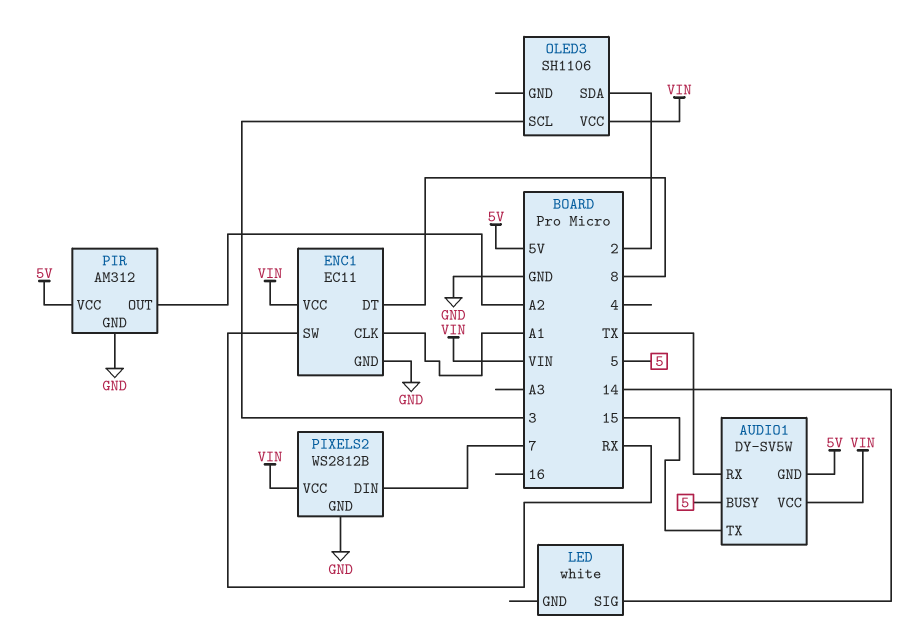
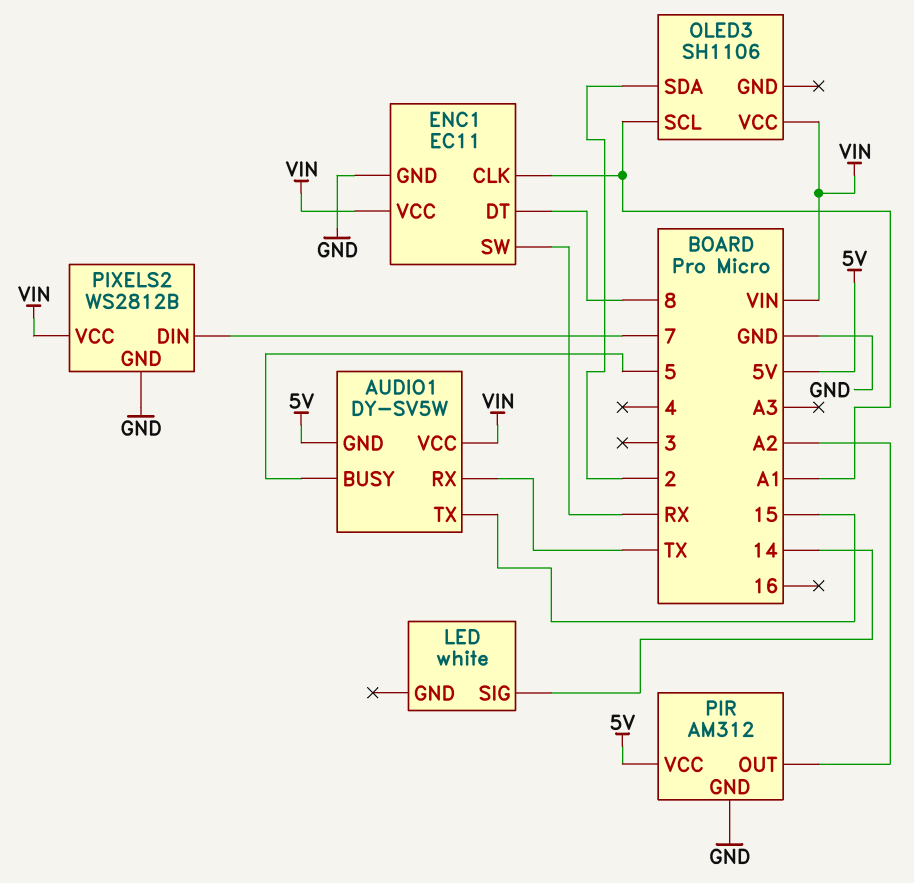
OLED3 pin SCL: 3 -> A1

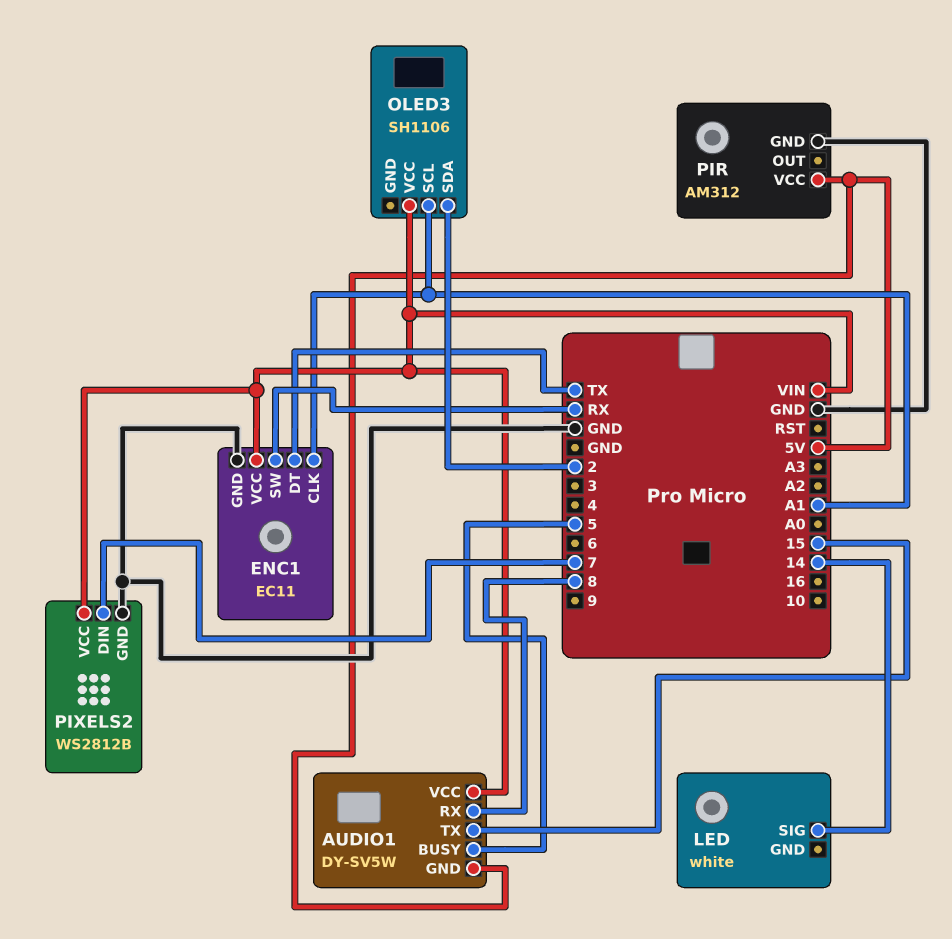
AUDIO1 pin RX: TX -> 8
ENC1 pin DT: 8 -> TX
PIR pin OUT: A2 -> none

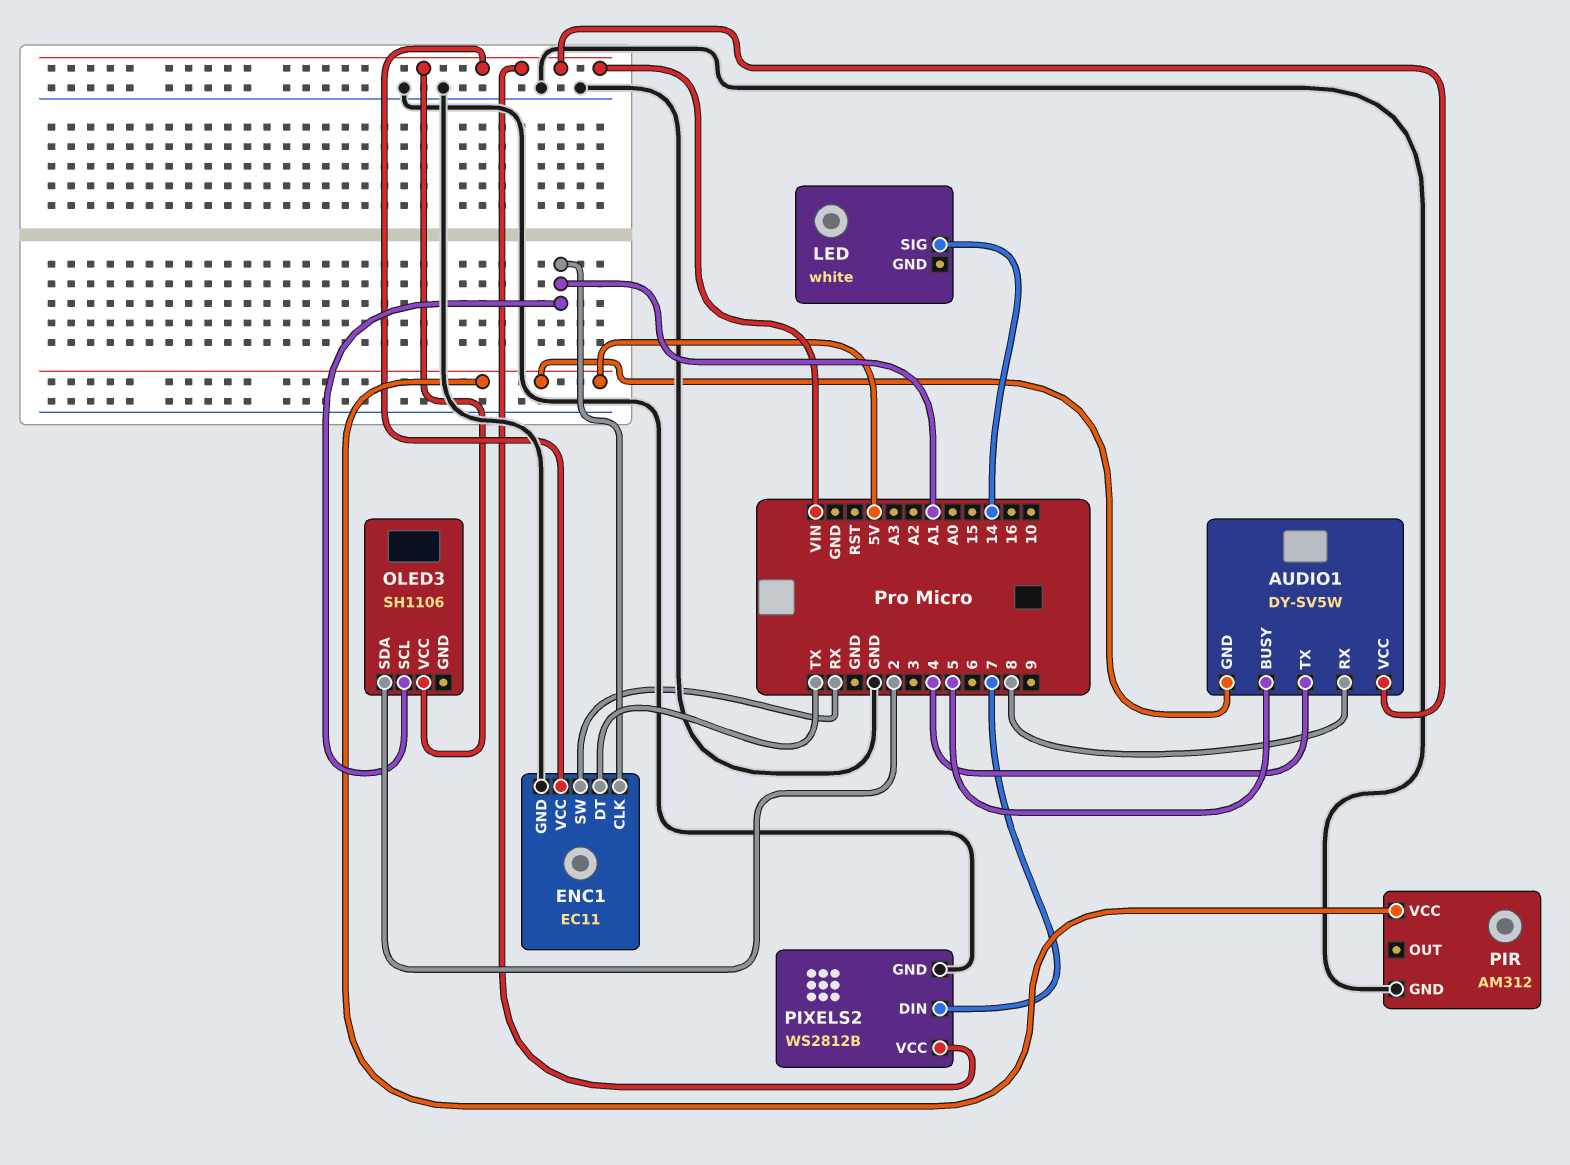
AUDIO1 pin TX: 15 -> 4

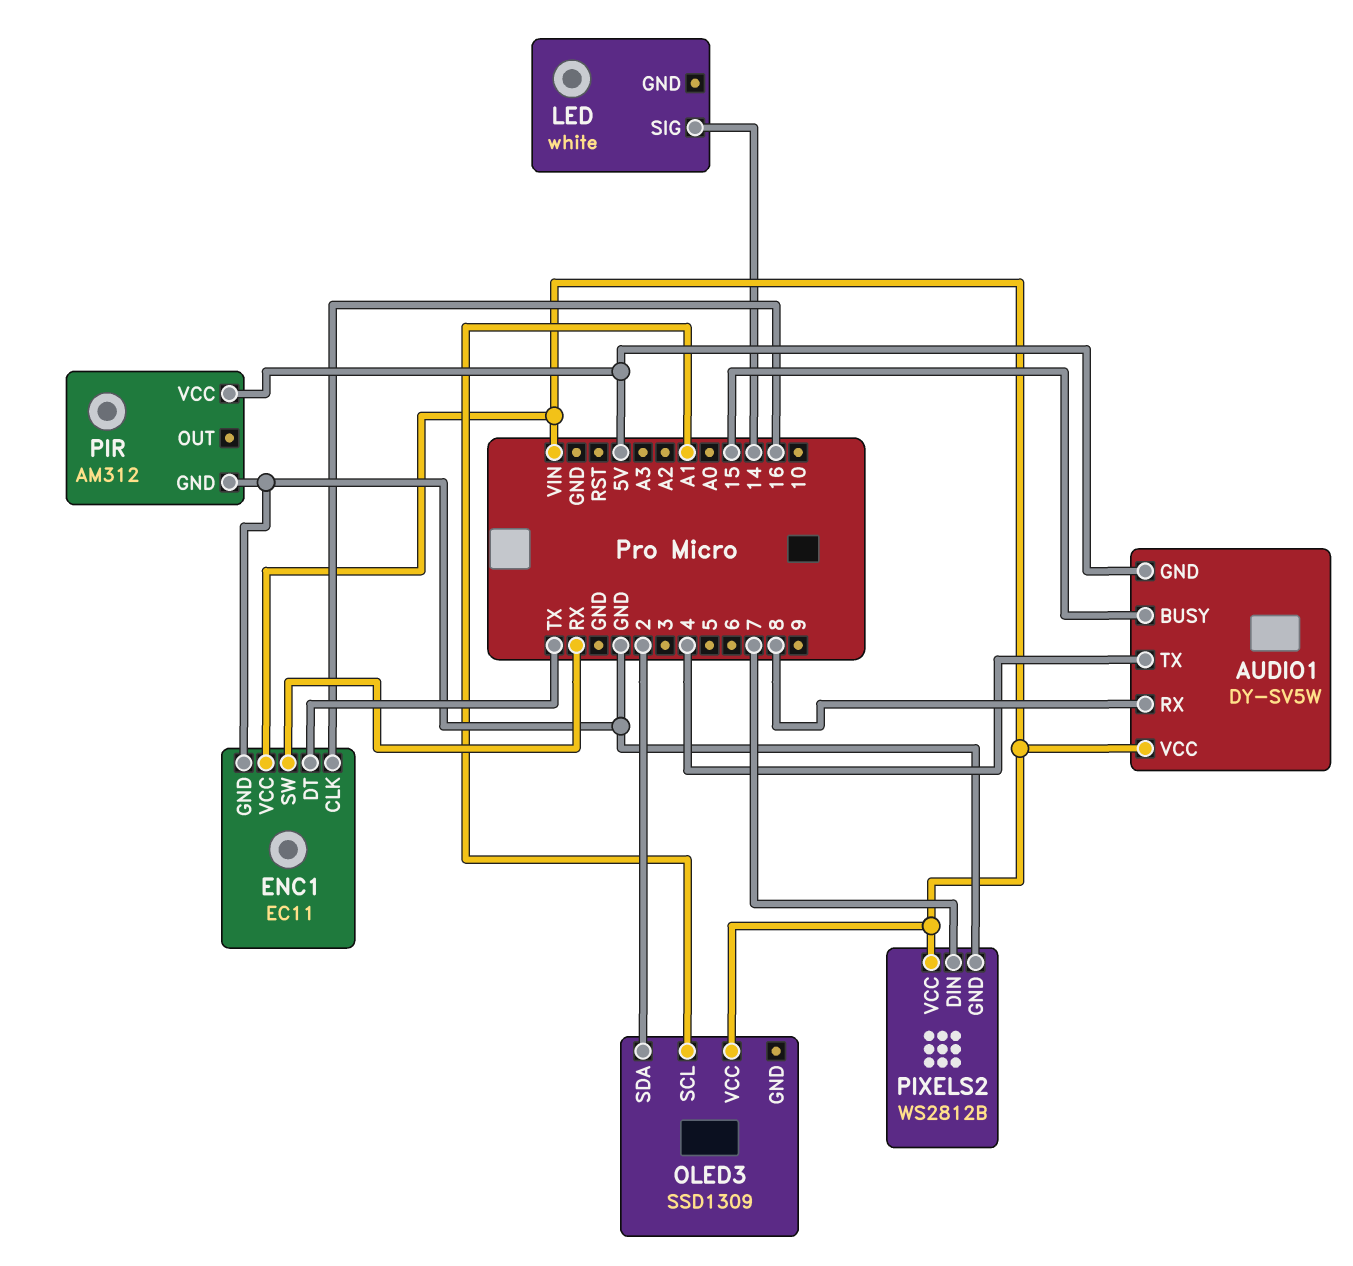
AUDIO1 pin BUSY: 5 -> 15
ENC1 pin CLK: A1 -> 16
OLED3: SH1106 -> SSD1309

